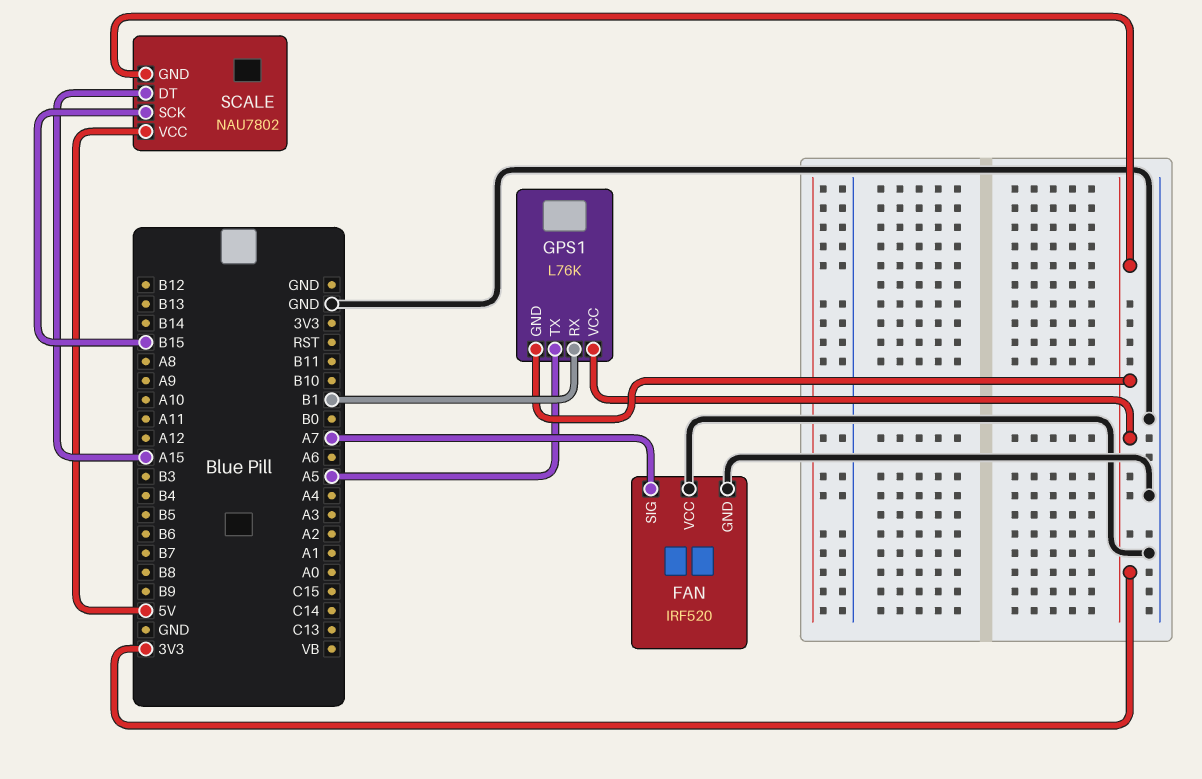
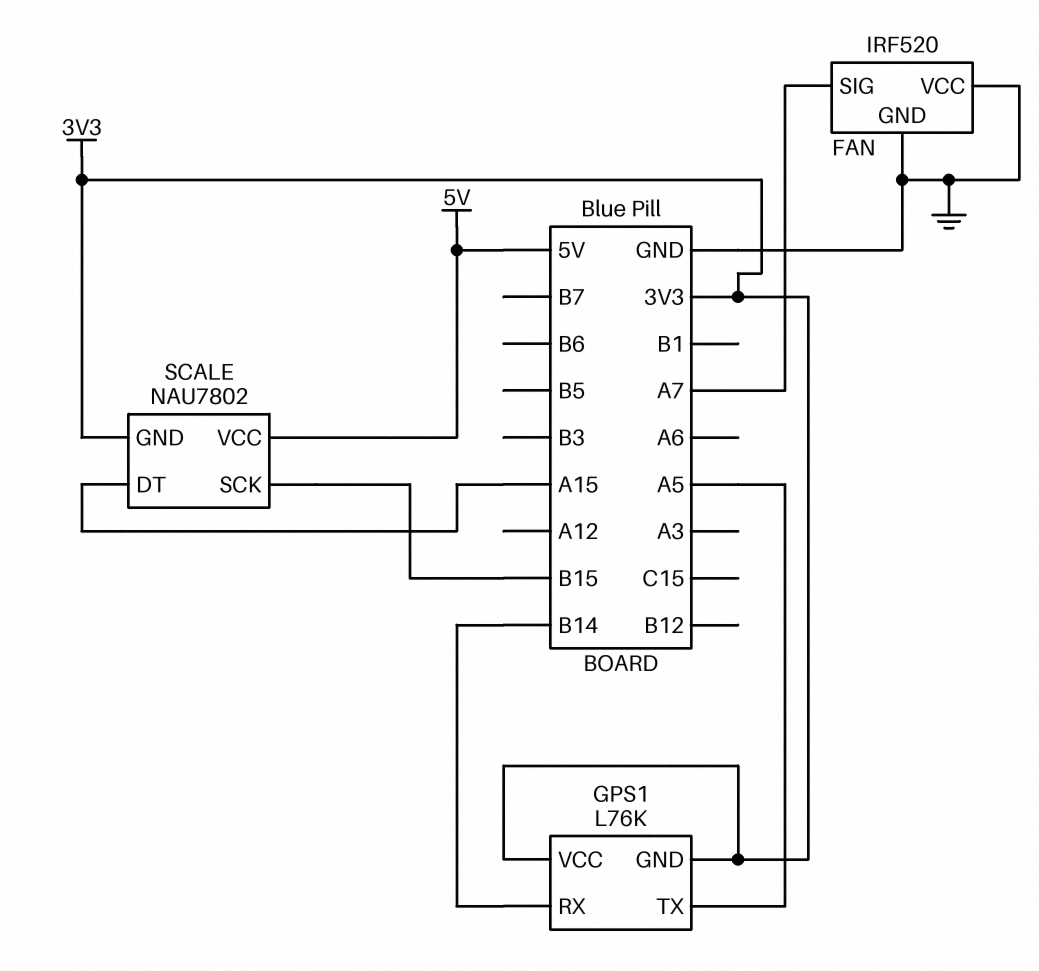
GPS1 pin RX: B1 -> B14

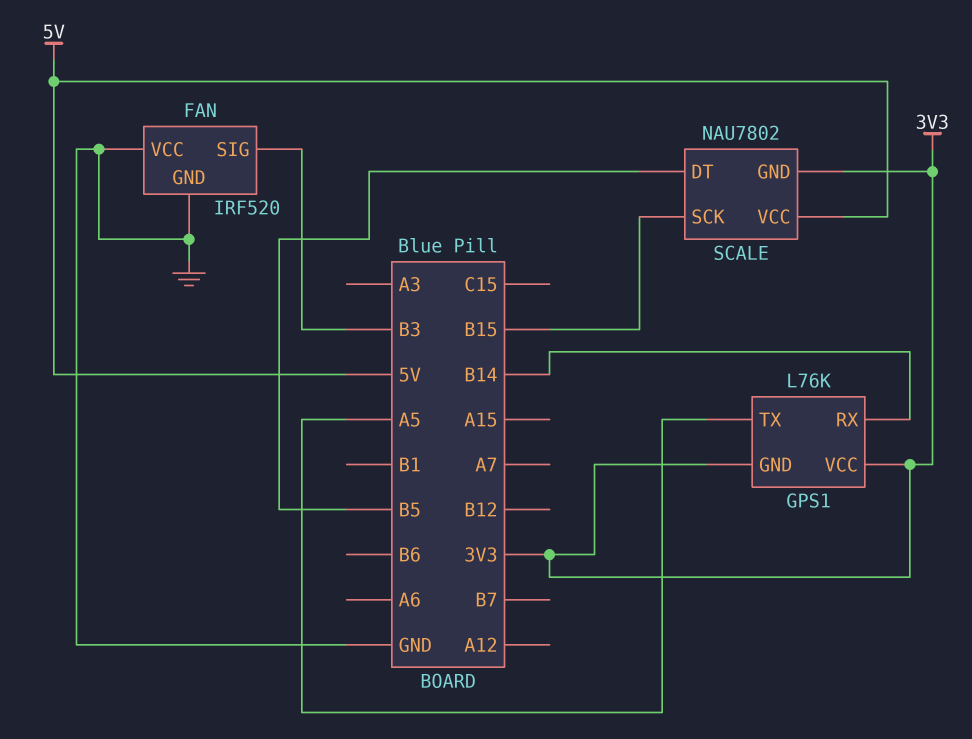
FAN pin SIG: A7 -> B3
SCALE pin DT: A15 -> B5

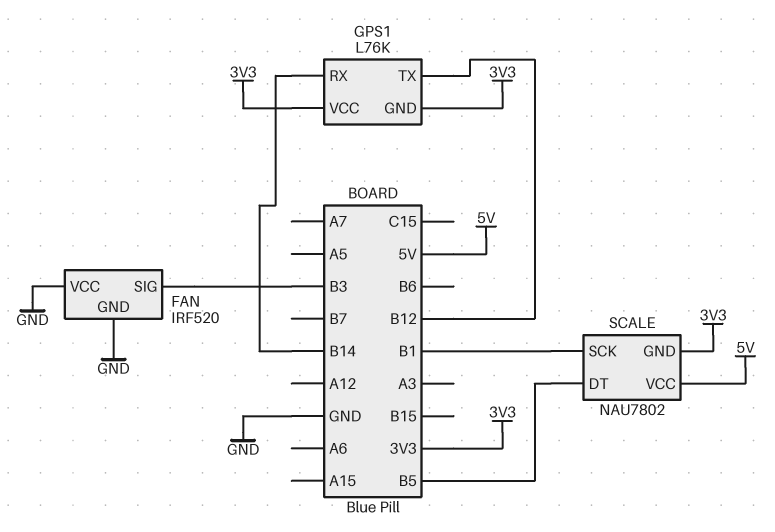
GPS1 pin TX: A5 -> B12
SCALE pin SCK: B15 -> B1

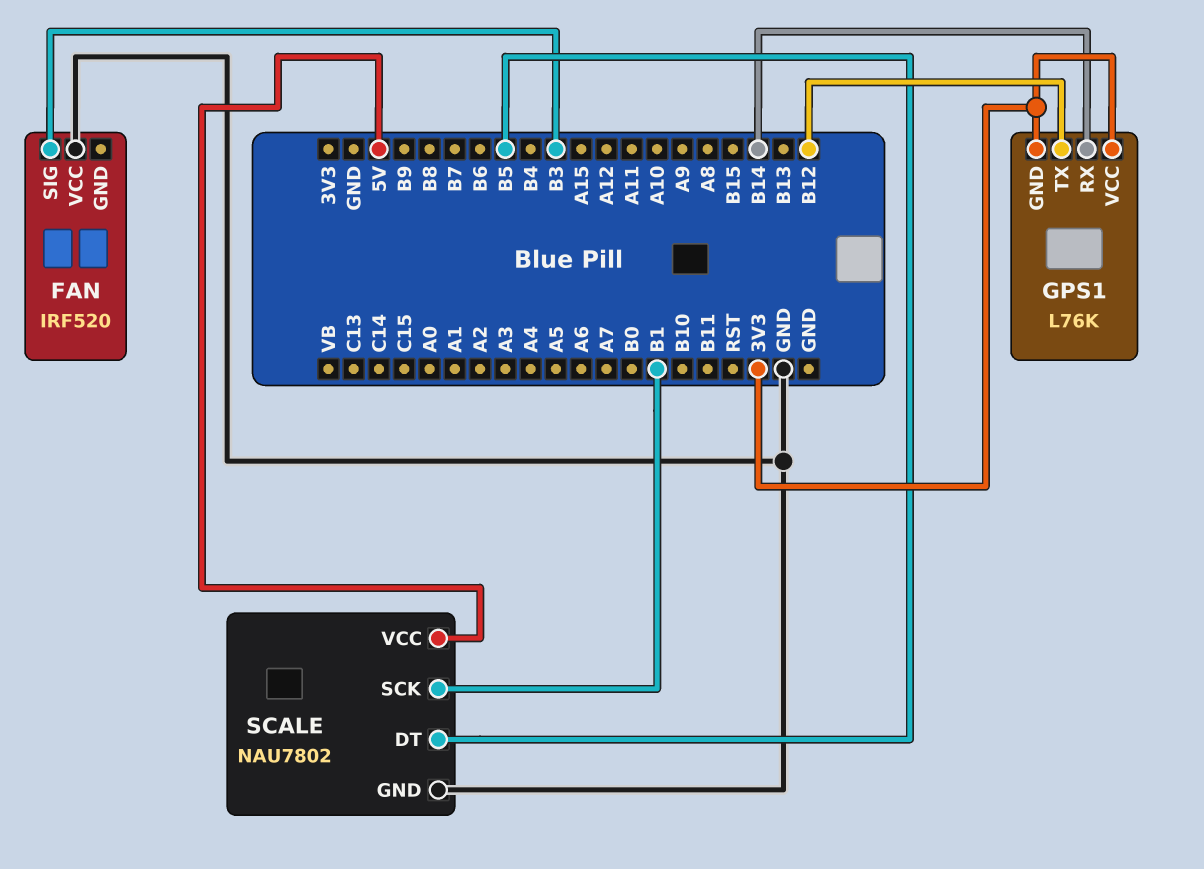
FAN pin GND: GND -> none
SCALE pin GND: 3V3 -> GND

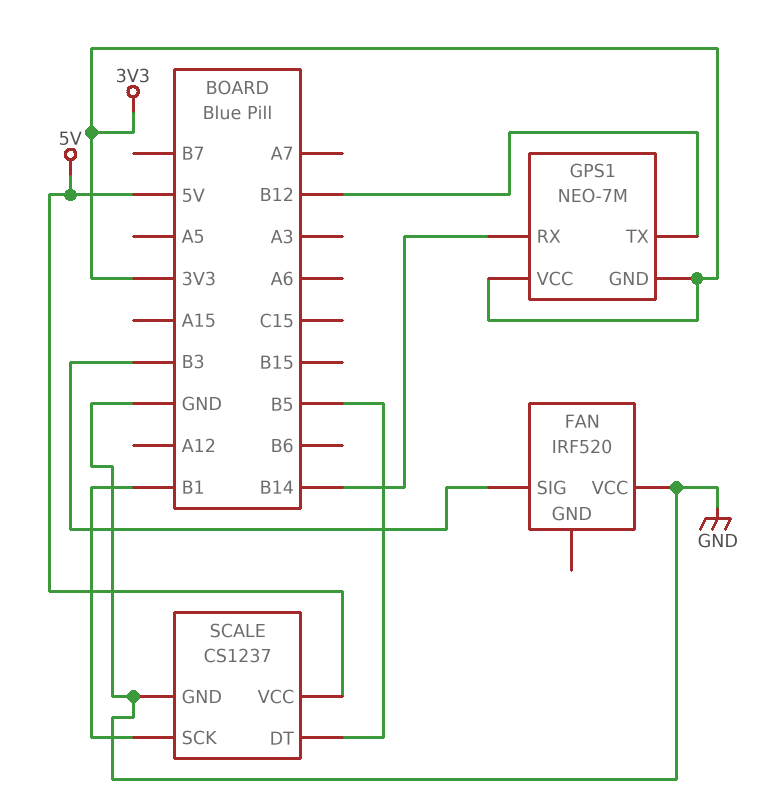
GPS1: L76K -> NEO-7M
SCALE: NAU7802 -> CS1237

